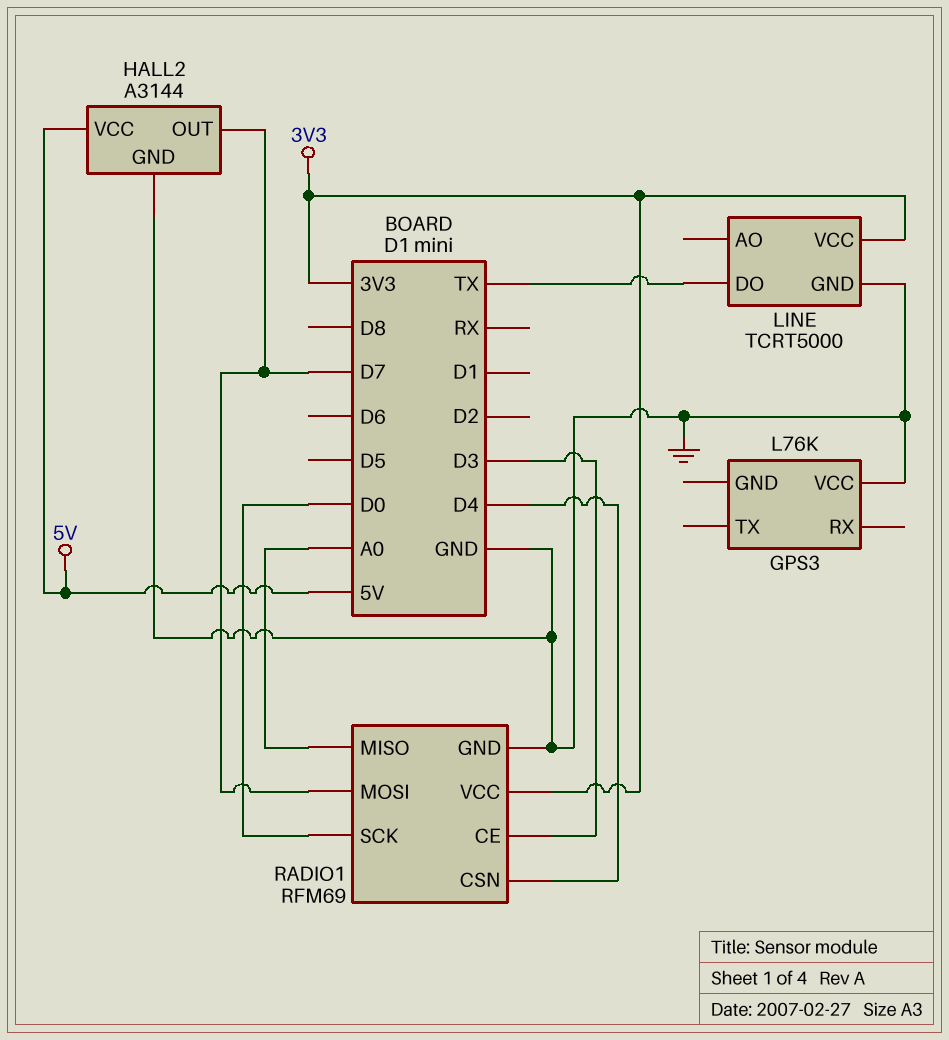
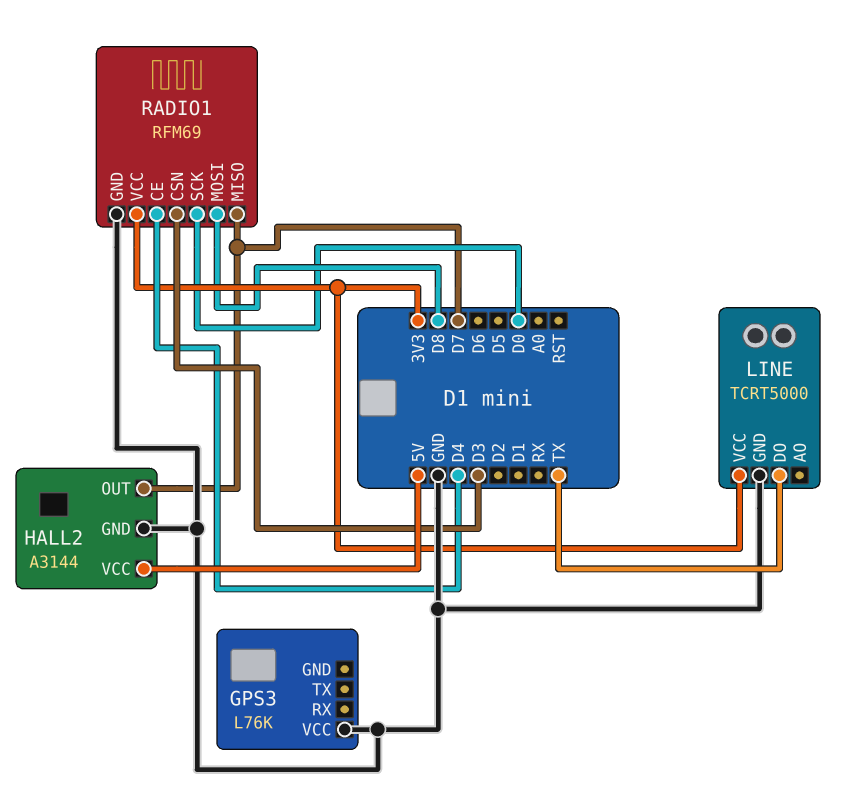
RADIO1 pin CE: D3 -> D4
RADIO1 pin CSN: D4 -> D3
RADIO1 pin MISO: A0 -> D7
RADIO1 pin MOSI: D7 -> D8

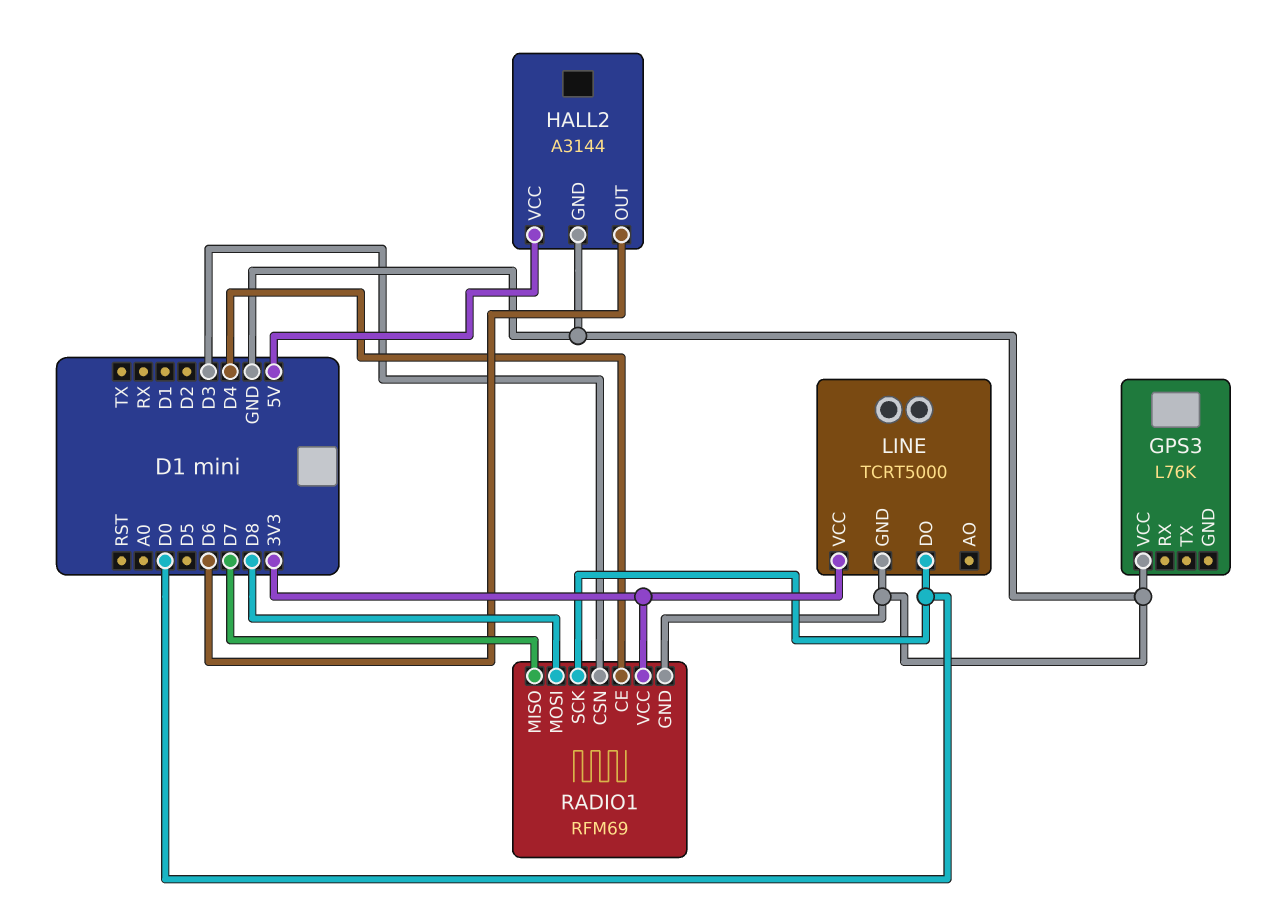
HALL2 pin OUT: D7 -> D6
LINE pin DO: TX -> D0

